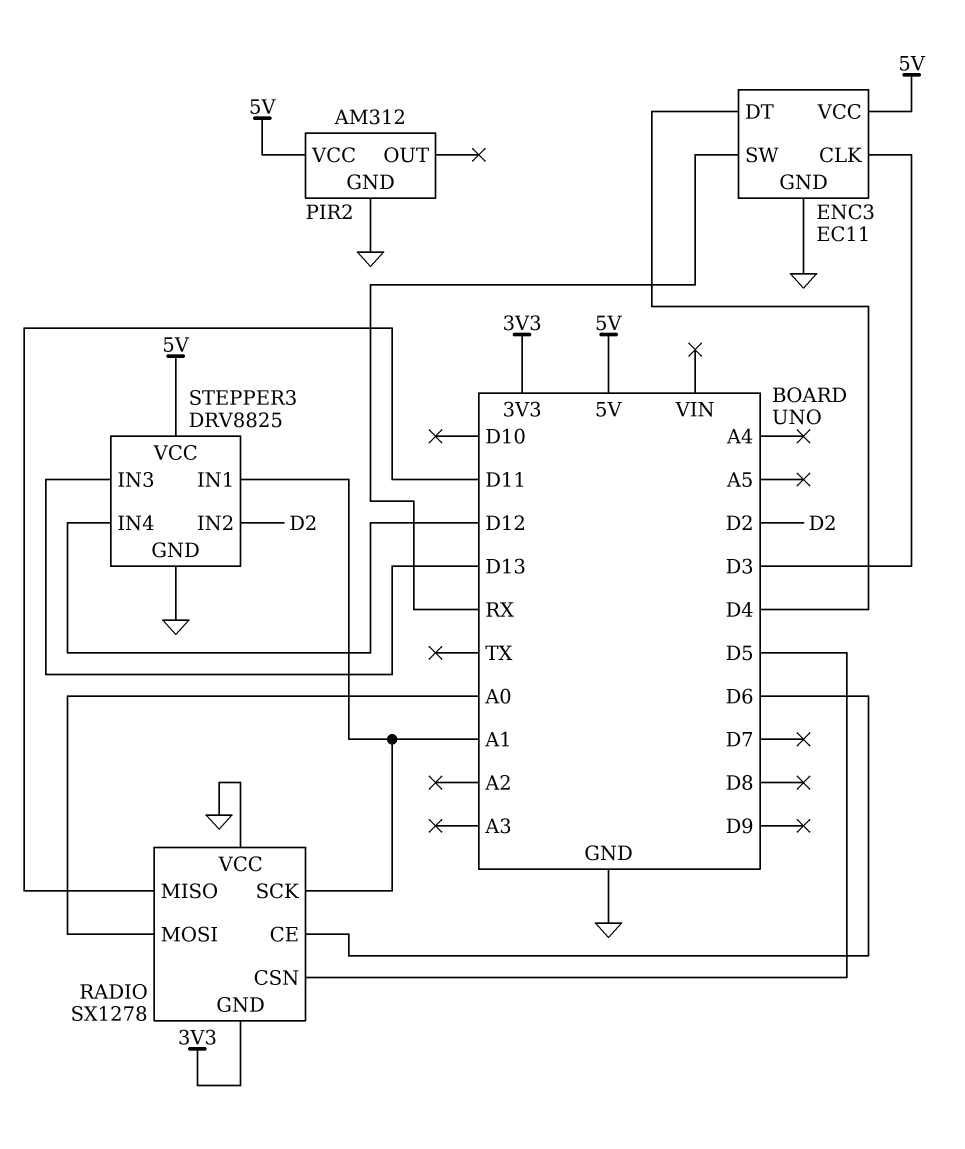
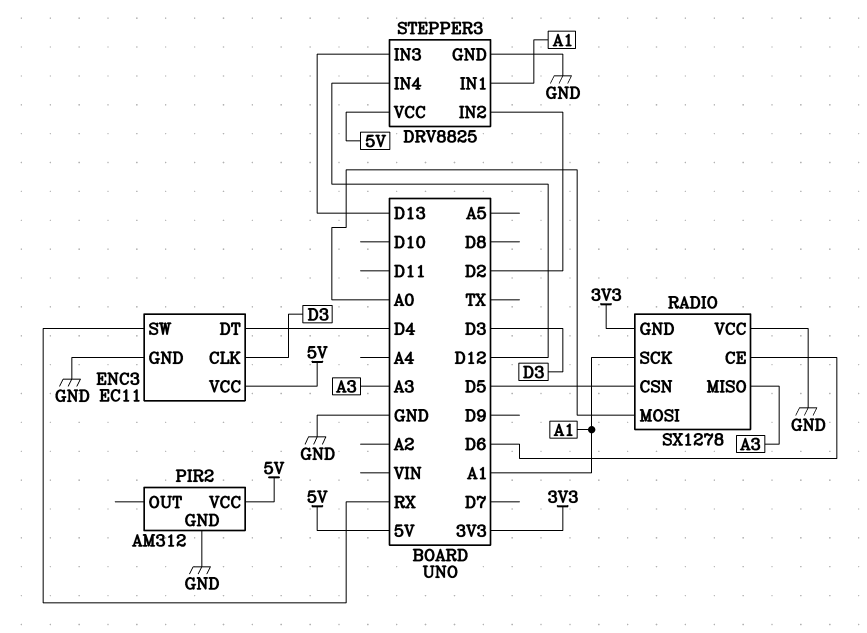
RADIO pin MISO: D11 -> A3

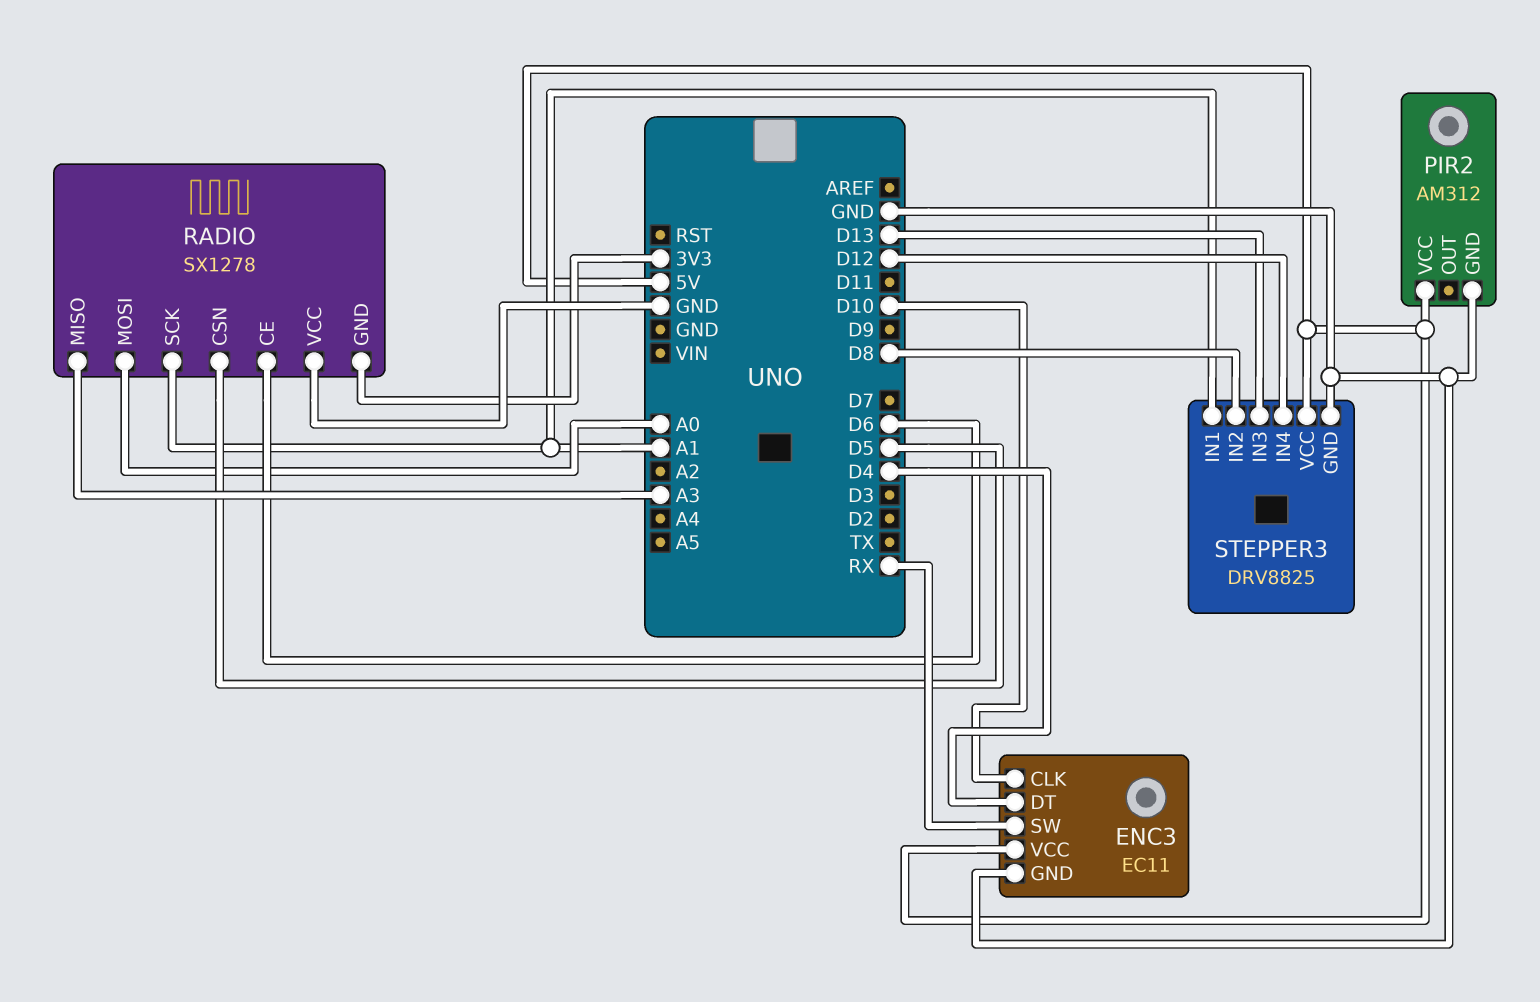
ENC3 pin CLK: D3 -> D10
STEPPER3 pin IN2: D2 -> D8

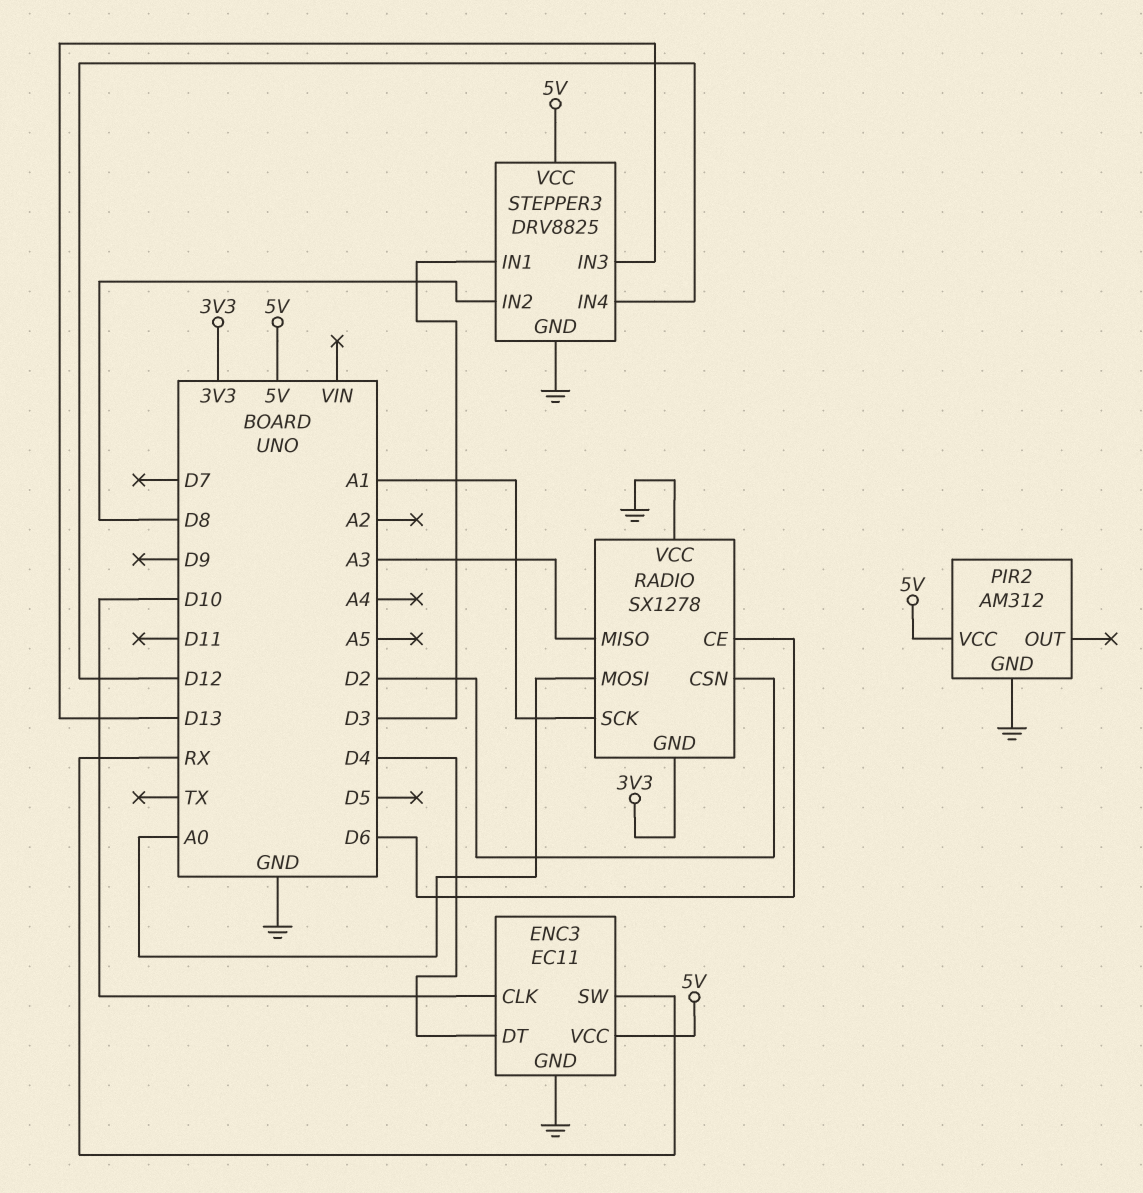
RADIO pin CSN: D5 -> D2
STEPPER3 pin IN1: A1 -> D3

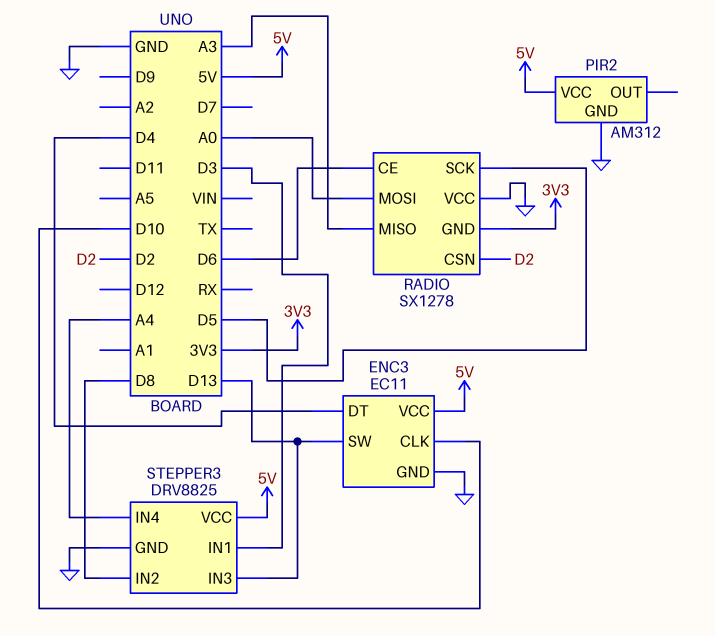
ENC3 pin SW: RX -> D13
RADIO pin SCK: A1 -> D5
STEPPER3 pin IN4: D12 -> A4

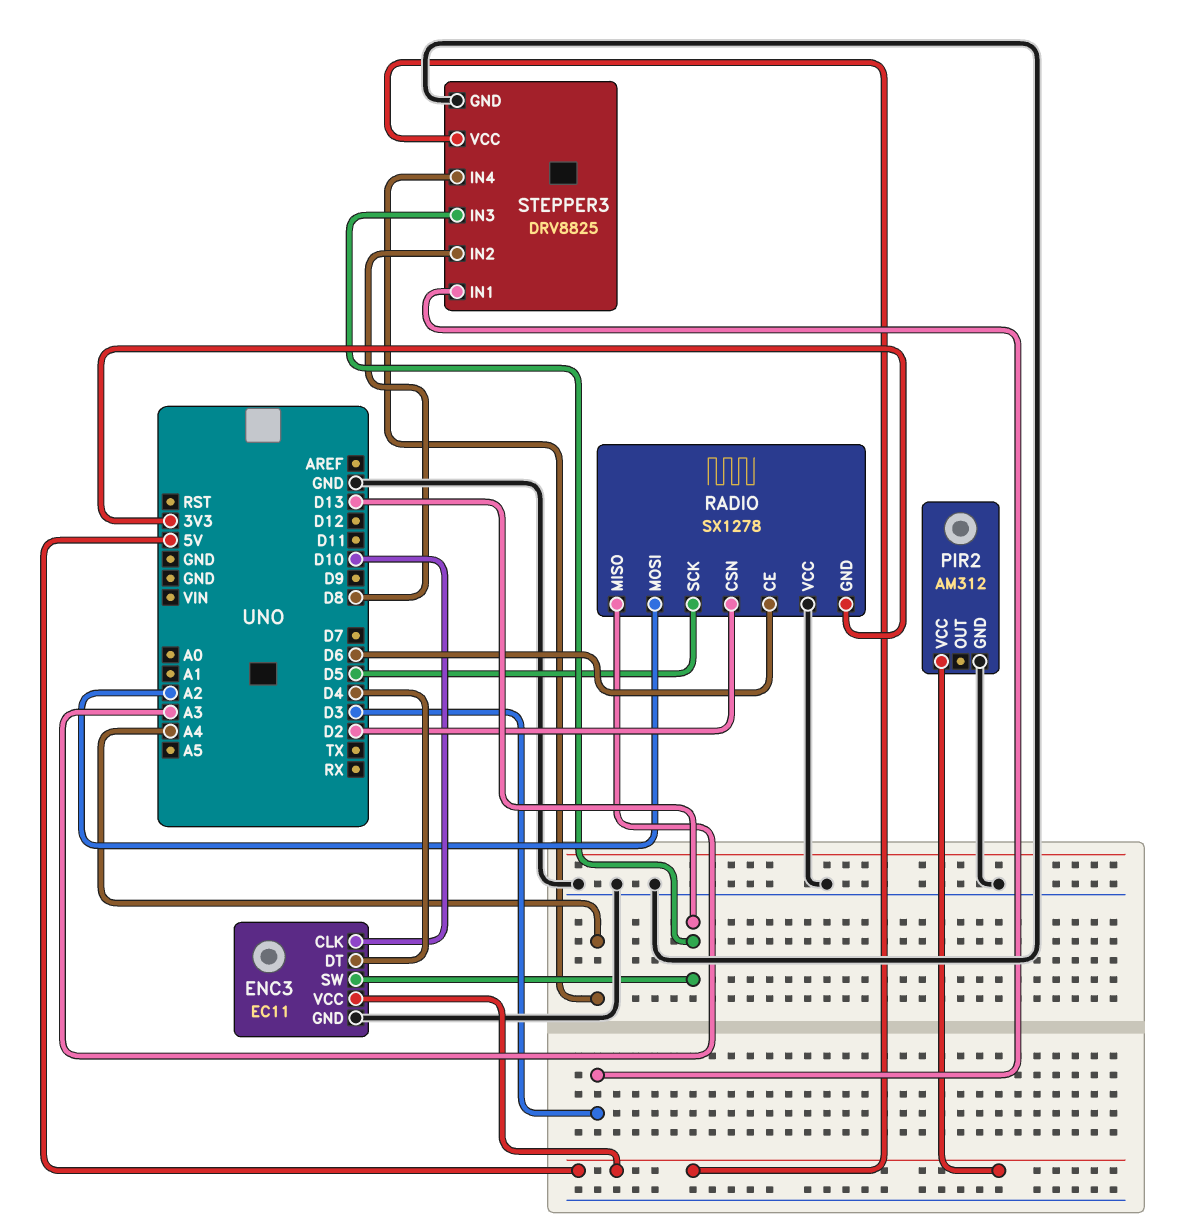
RADIO pin MOSI: A0 -> A2

